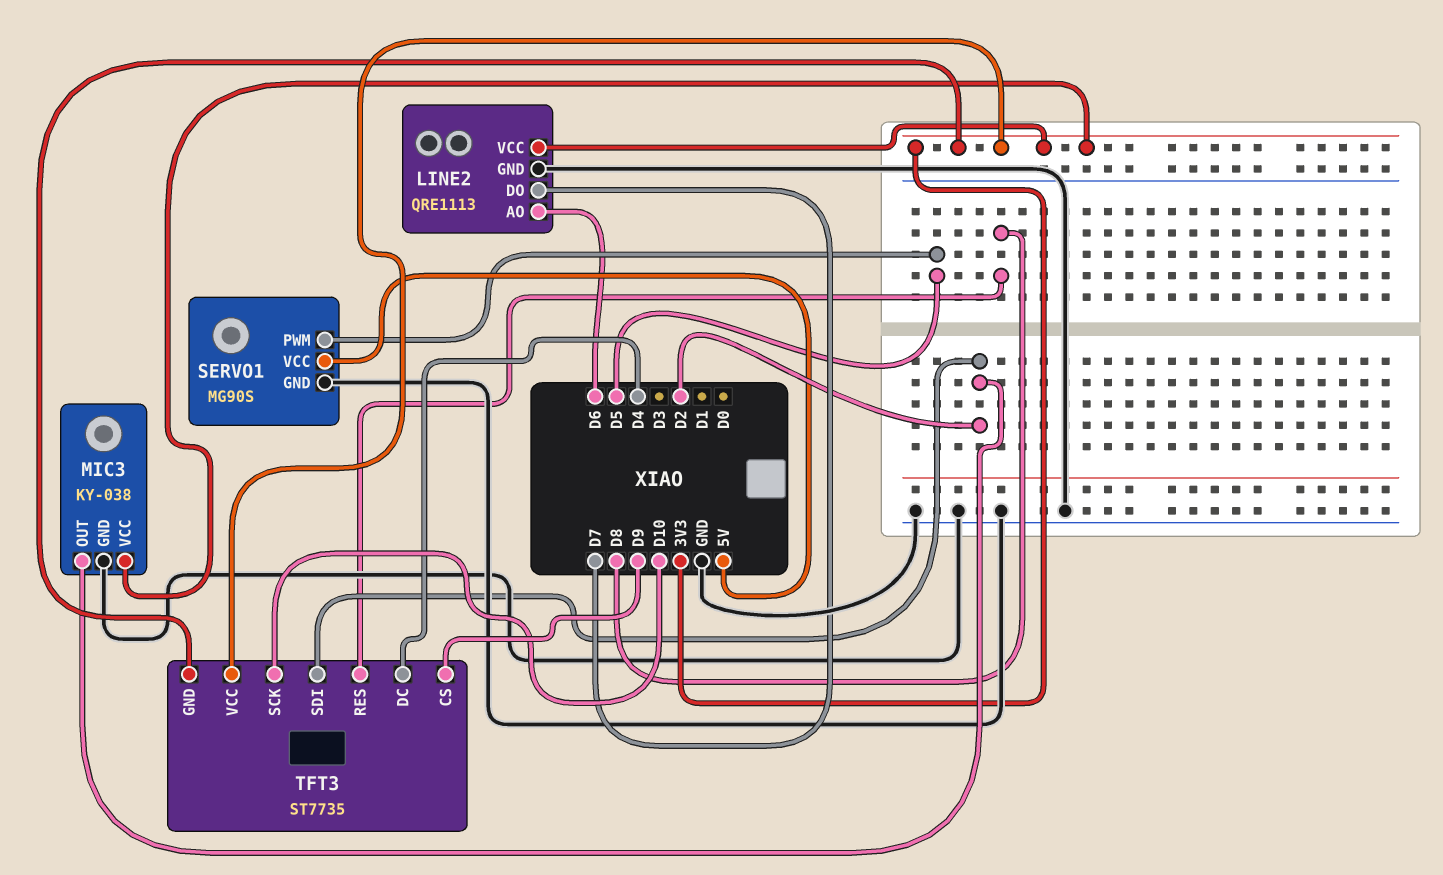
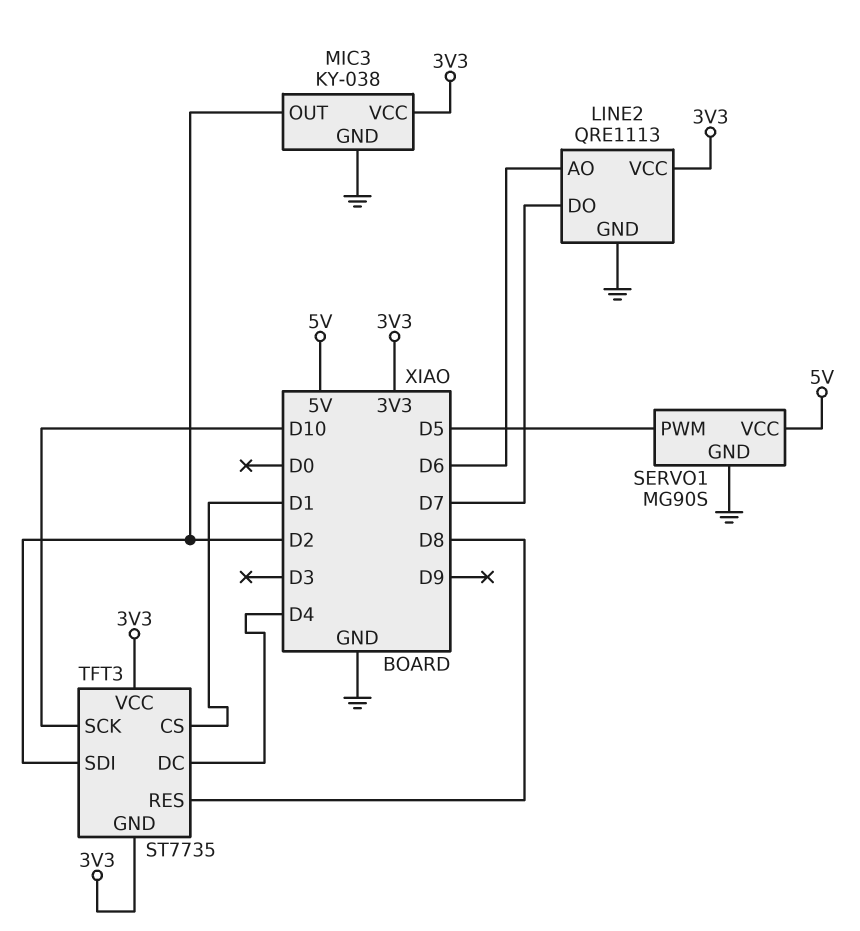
TFT3 pin CS: D9 -> D1

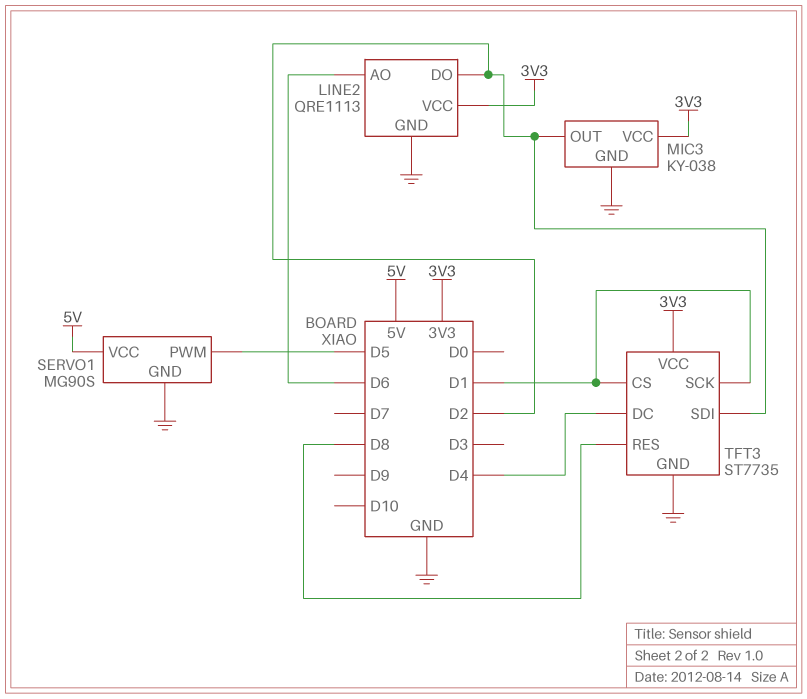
LINE2 pin DO: D7 -> D2
TFT3 pin GND: 3V3 -> GND
TFT3 pin SCK: D10 -> D1

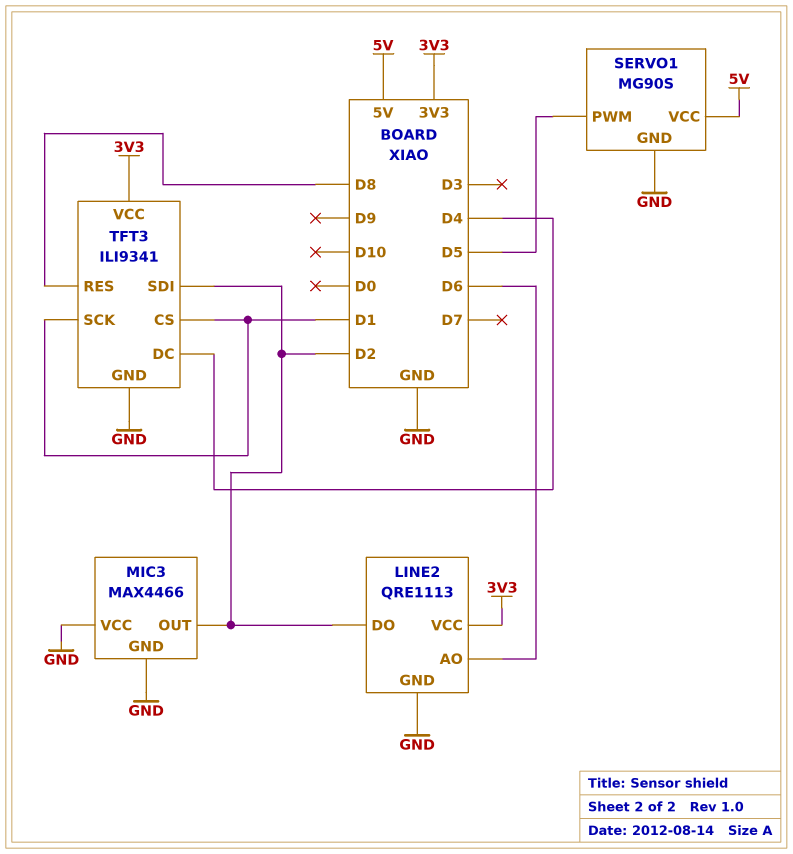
MIC3: KY-038 -> MAX4466
MIC3 pin VCC: 3V3 -> GND
TFT3: ST7735 -> ILI9341

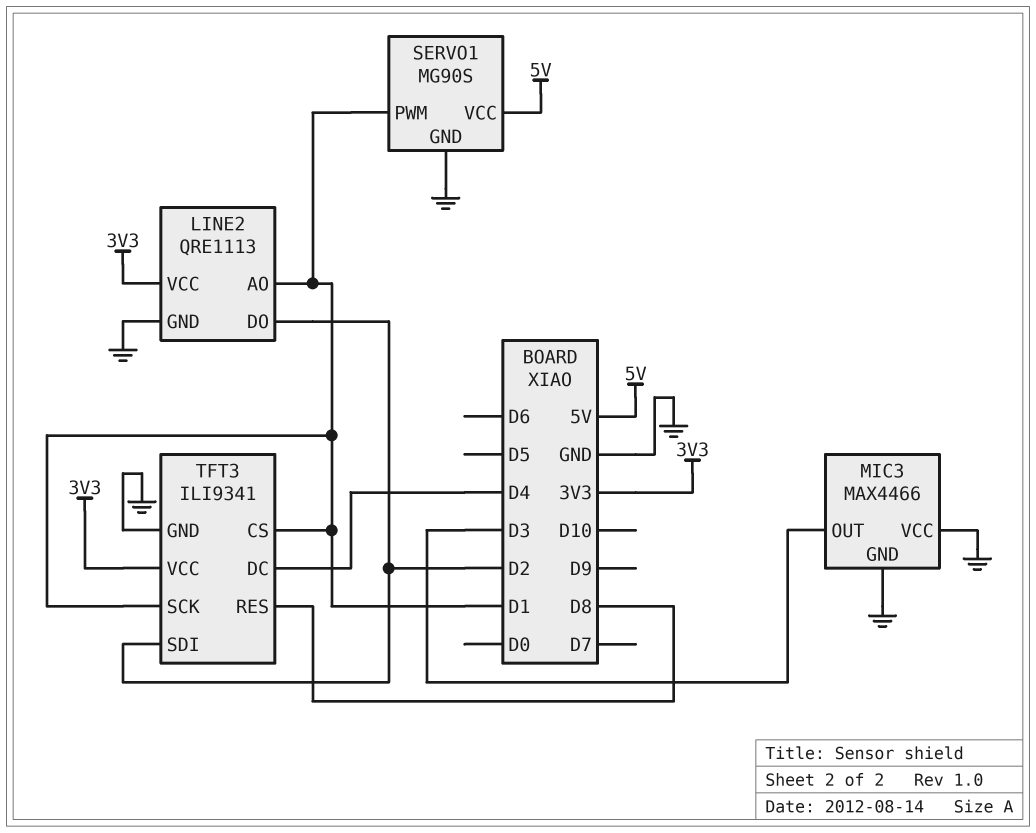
LINE2 pin AO: D6 -> D1
MIC3 pin OUT: D2 -> D3
SERVO1 pin PWM: D5 -> D1

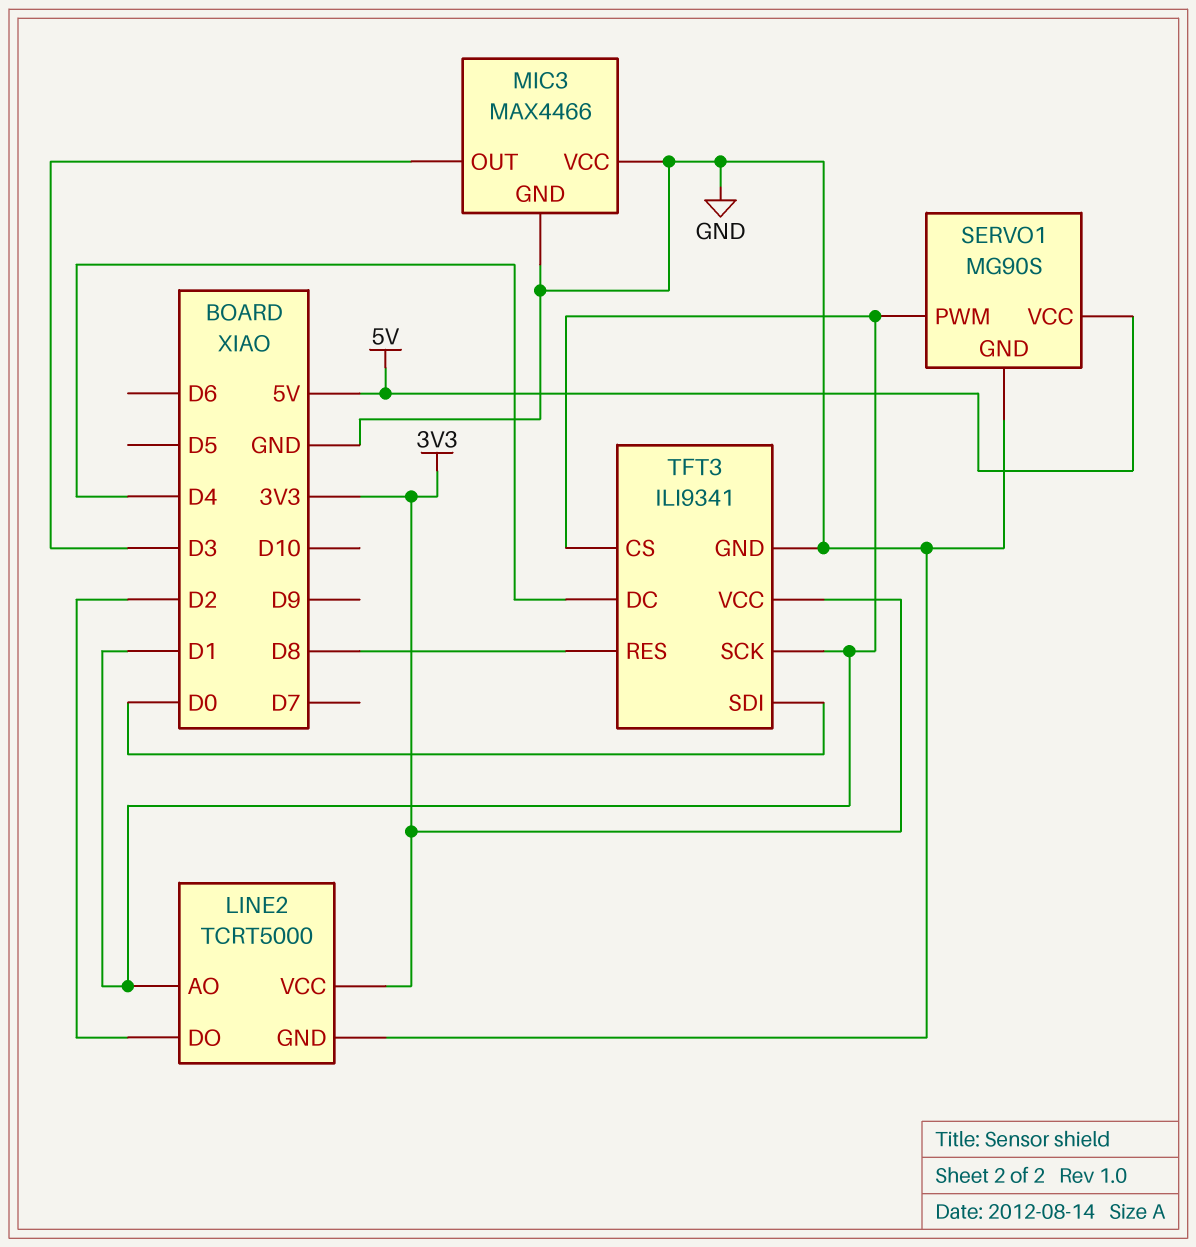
LINE2: QRE1113 -> TCRT5000
TFT3 pin SDI: D2 -> D0

